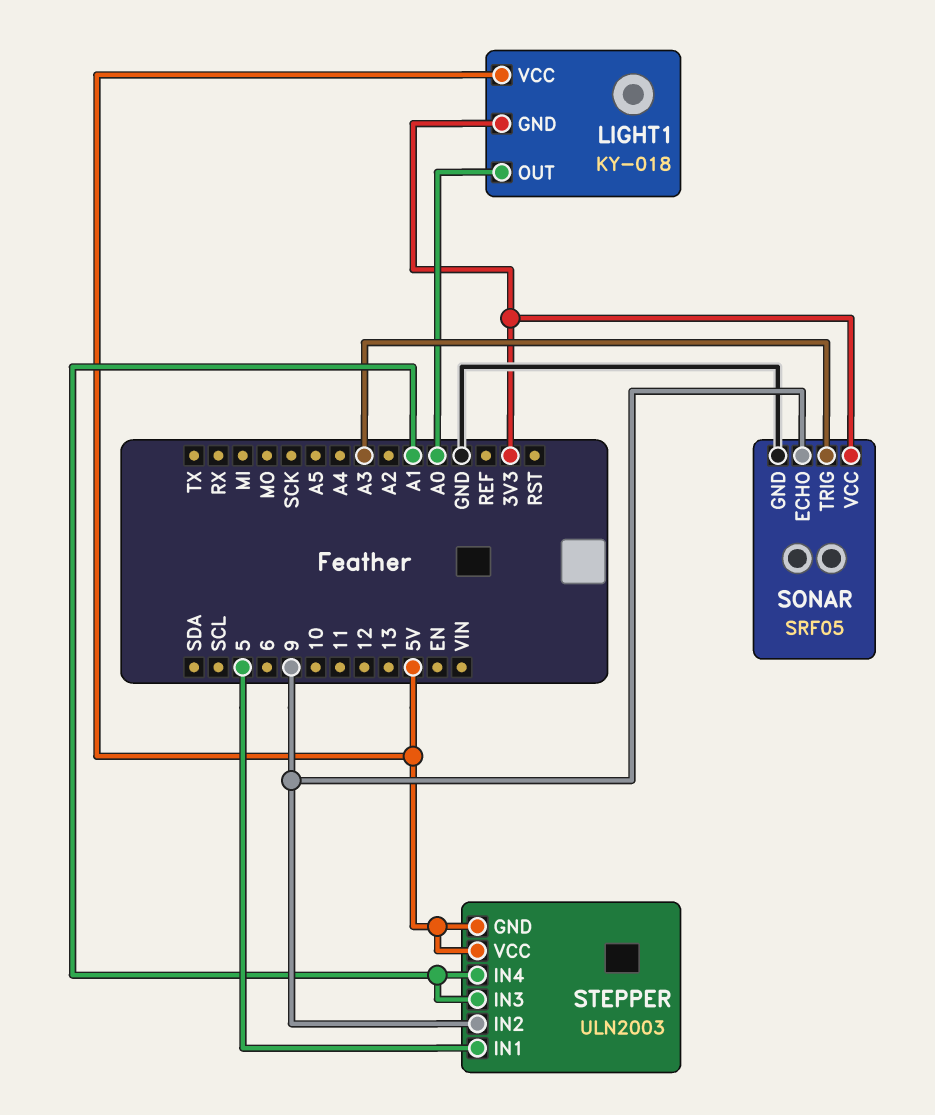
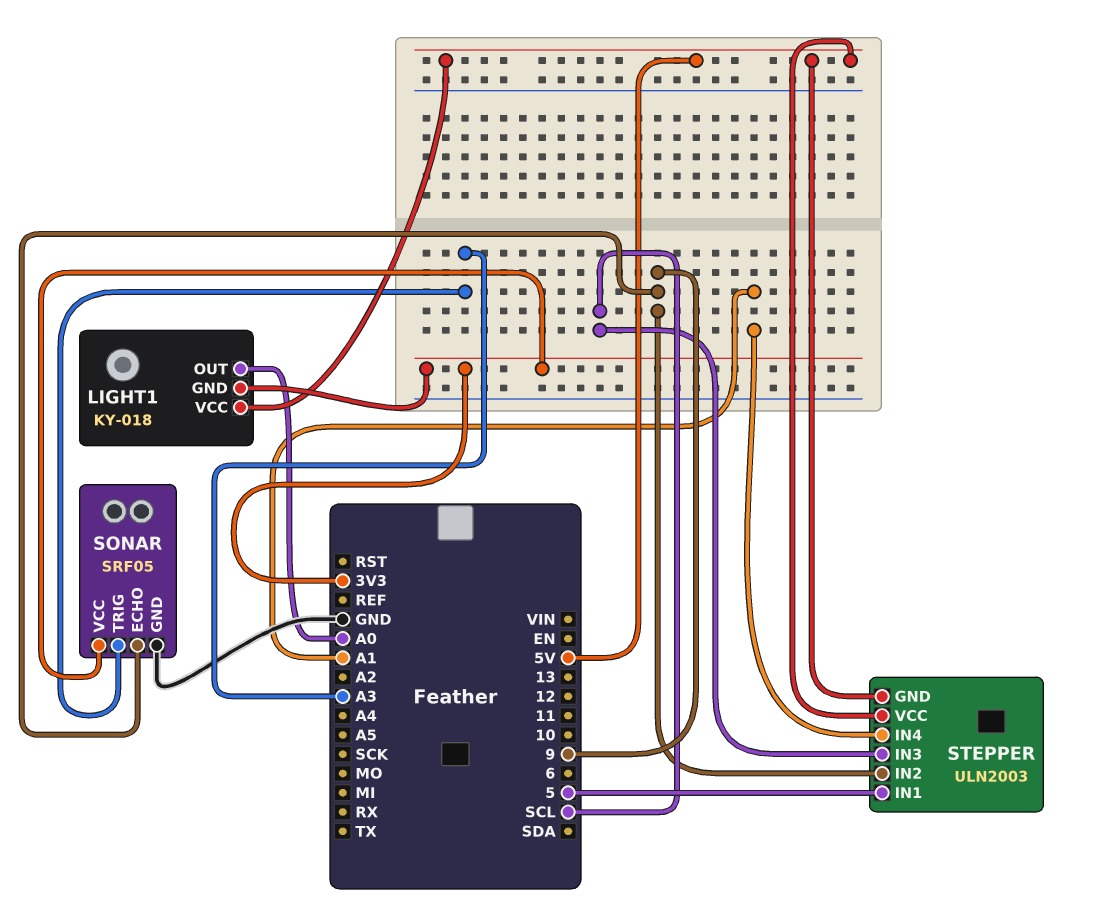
STEPPER pin IN3: A1 -> SCL

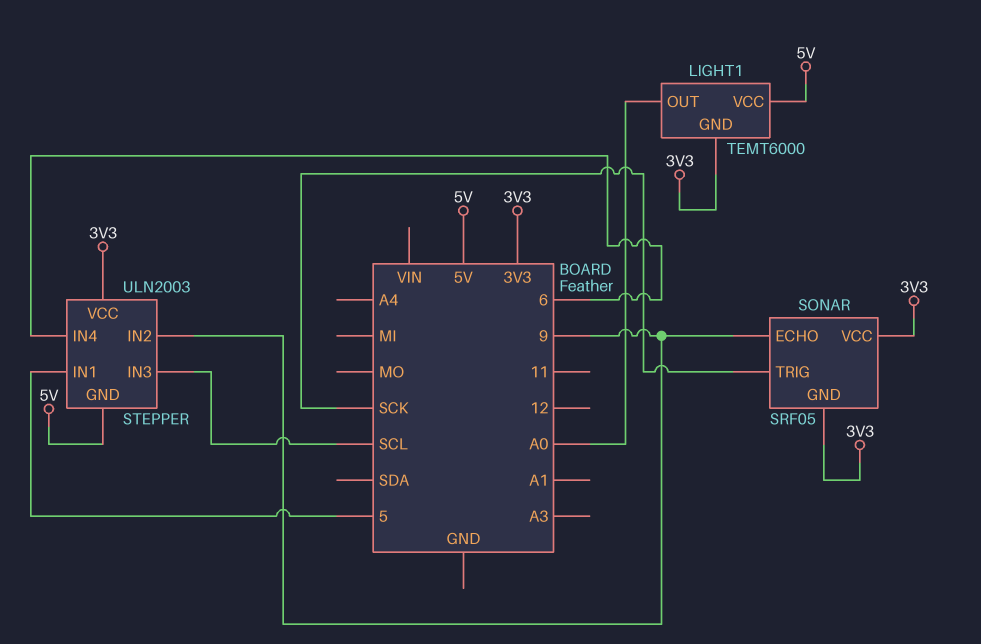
LIGHT1: KY-018 -> TEMT6000
SONAR pin GND: GND -> 3V3
SONAR pin TRIG: A3 -> SCK
STEPPER pin IN4: A1 -> 6
STEPPER pin VCC: 5V -> 3V3

